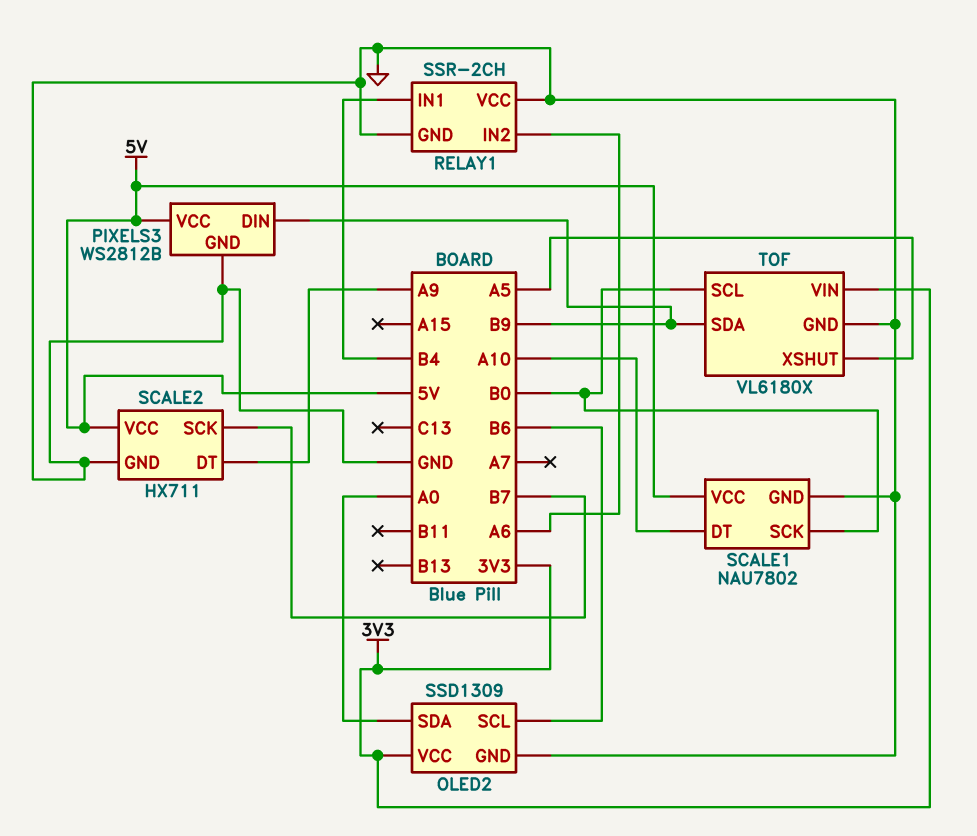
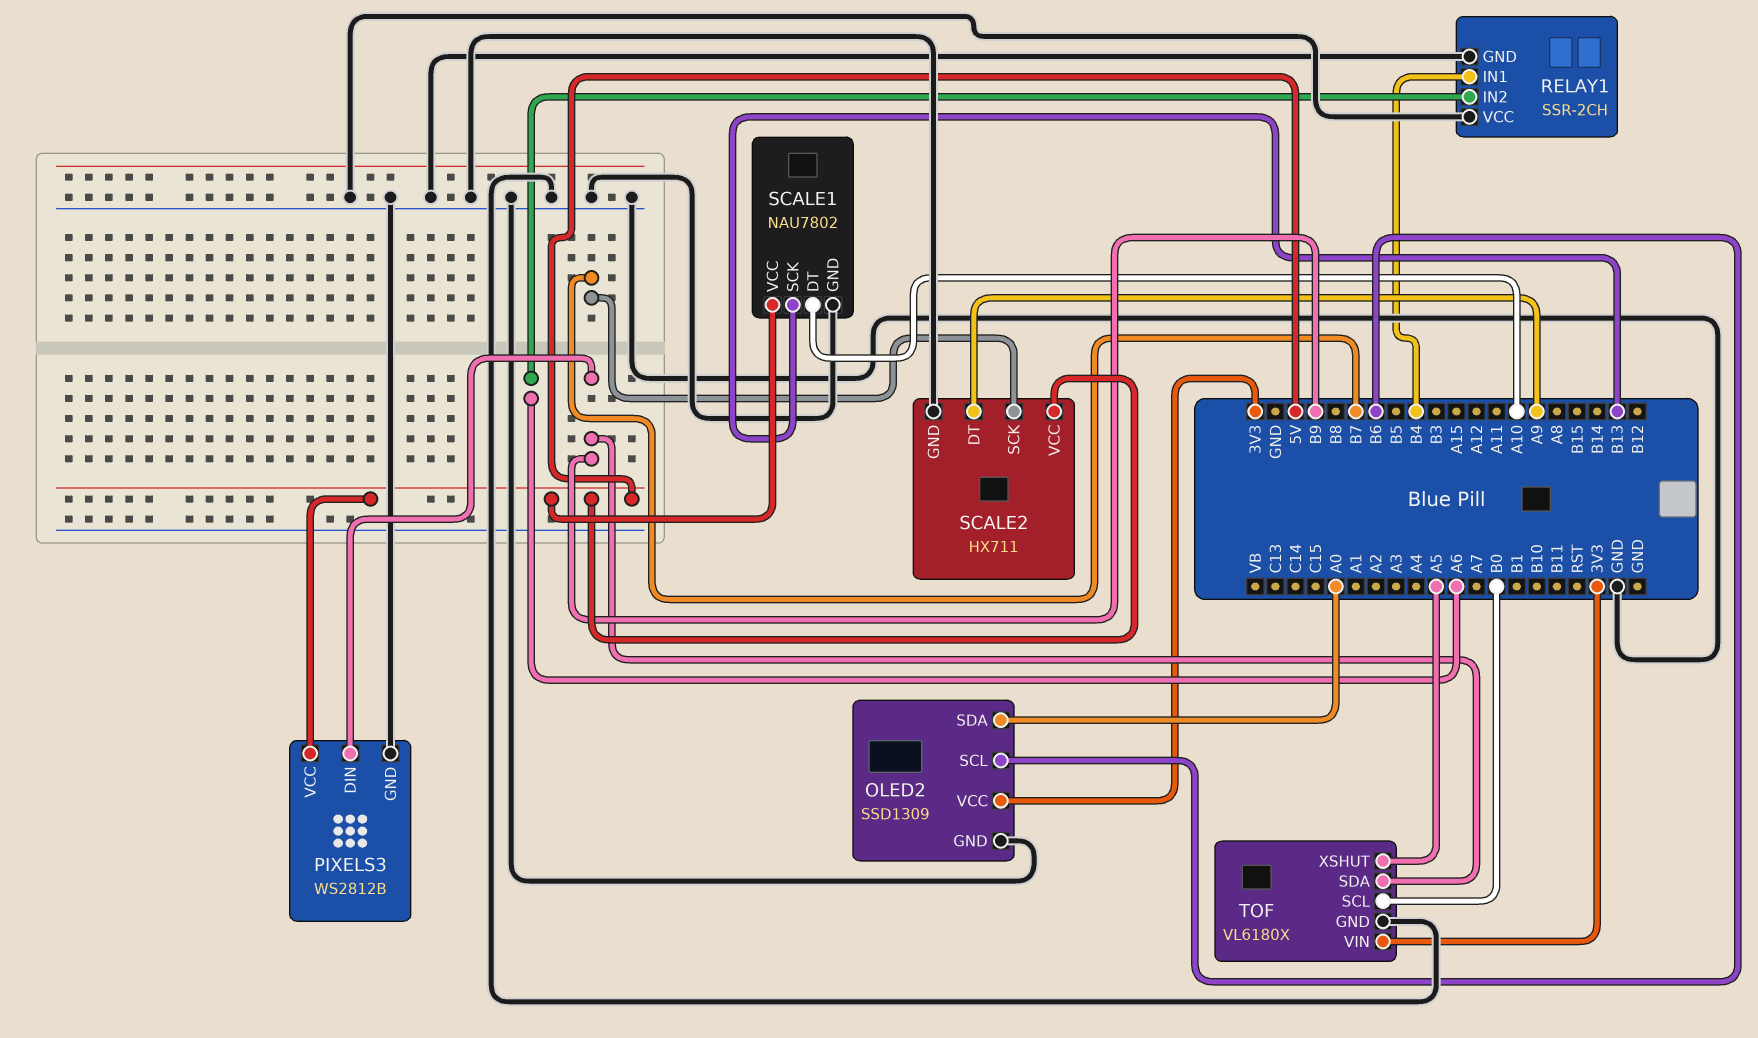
SCALE1 pin SCK: B0 -> B13

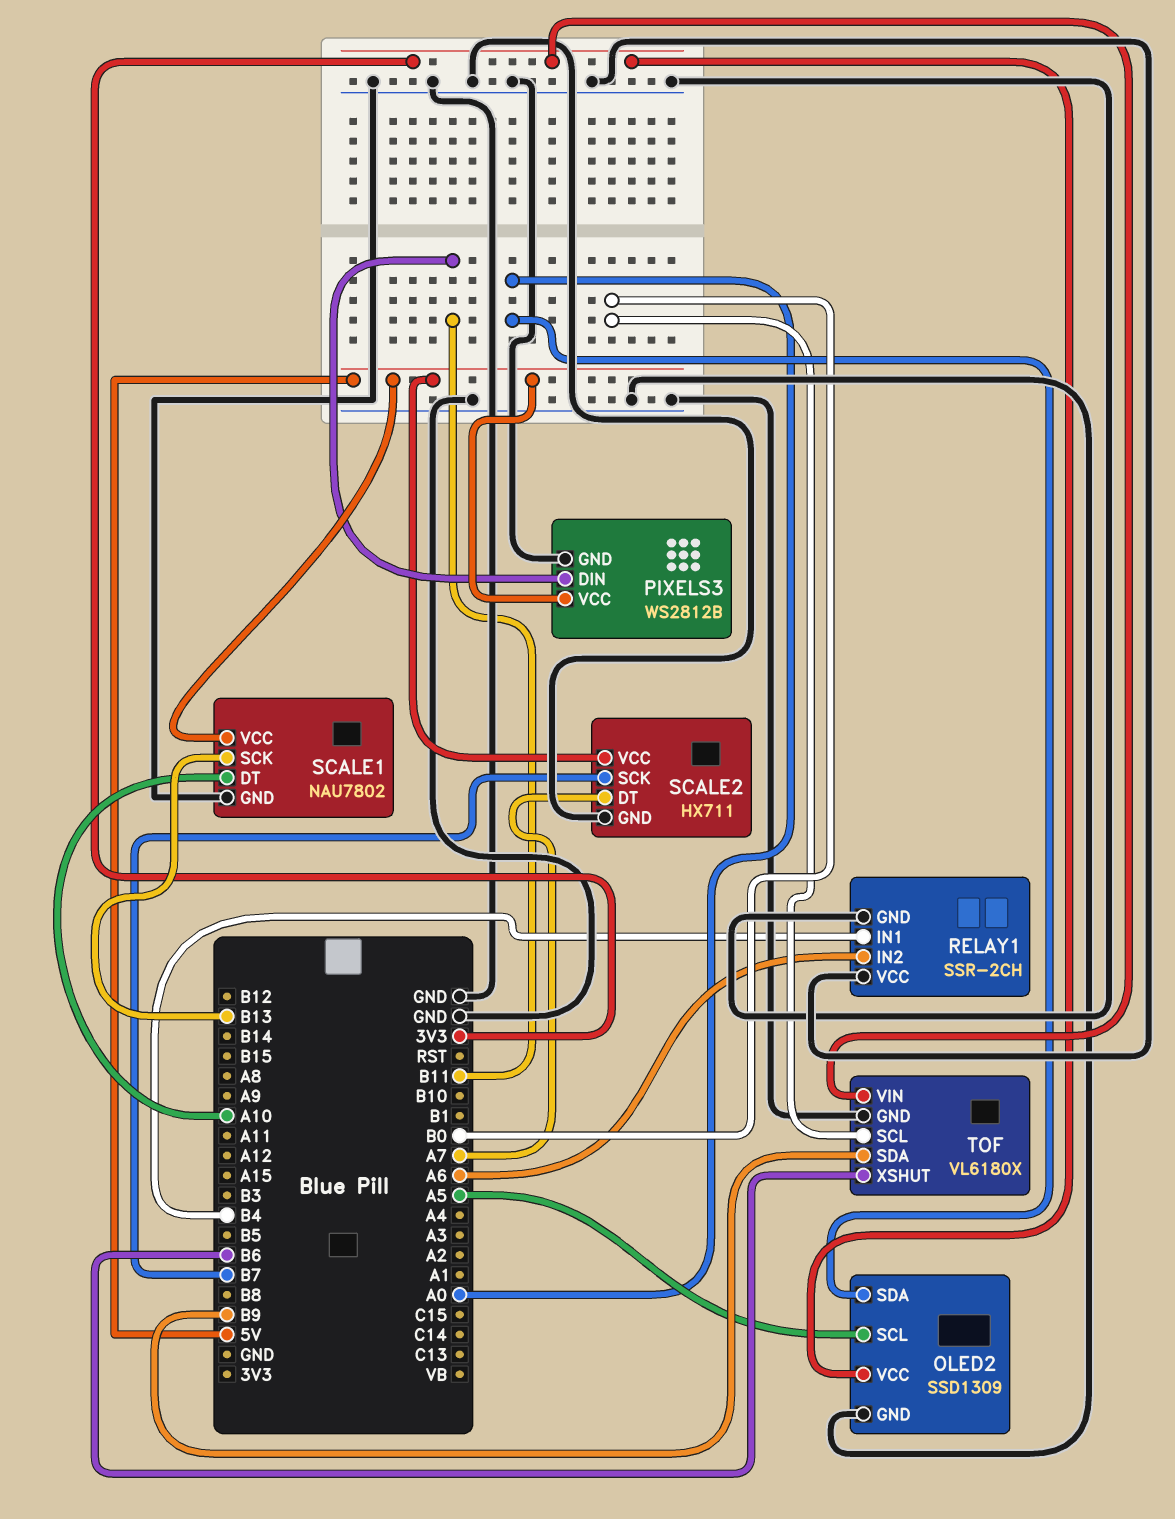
OLED2 pin SCL: B6 -> A5
PIXELS3 pin DIN: B9 -> B11
SCALE2 pin DT: A9 -> A7
TOF pin XSHUT: A5 -> B6

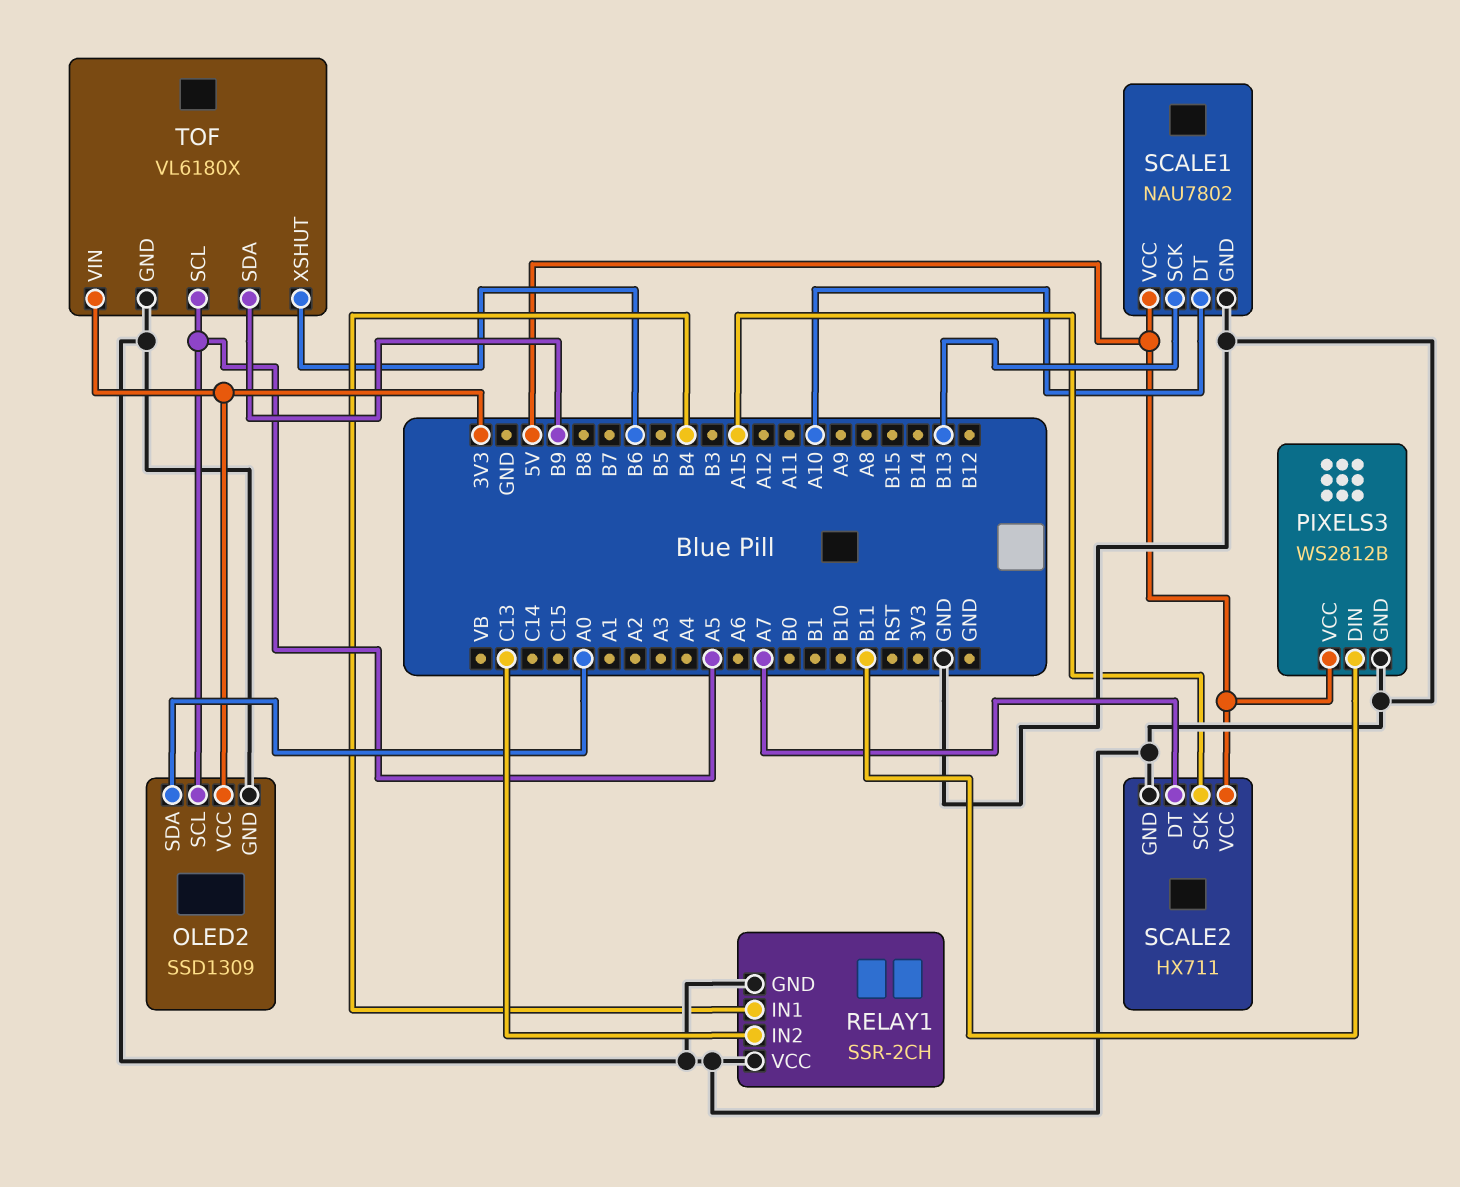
RELAY1 pin IN2: A6 -> C13
SCALE2 pin SCK: B7 -> A15
TOF pin SCL: B0 -> A5

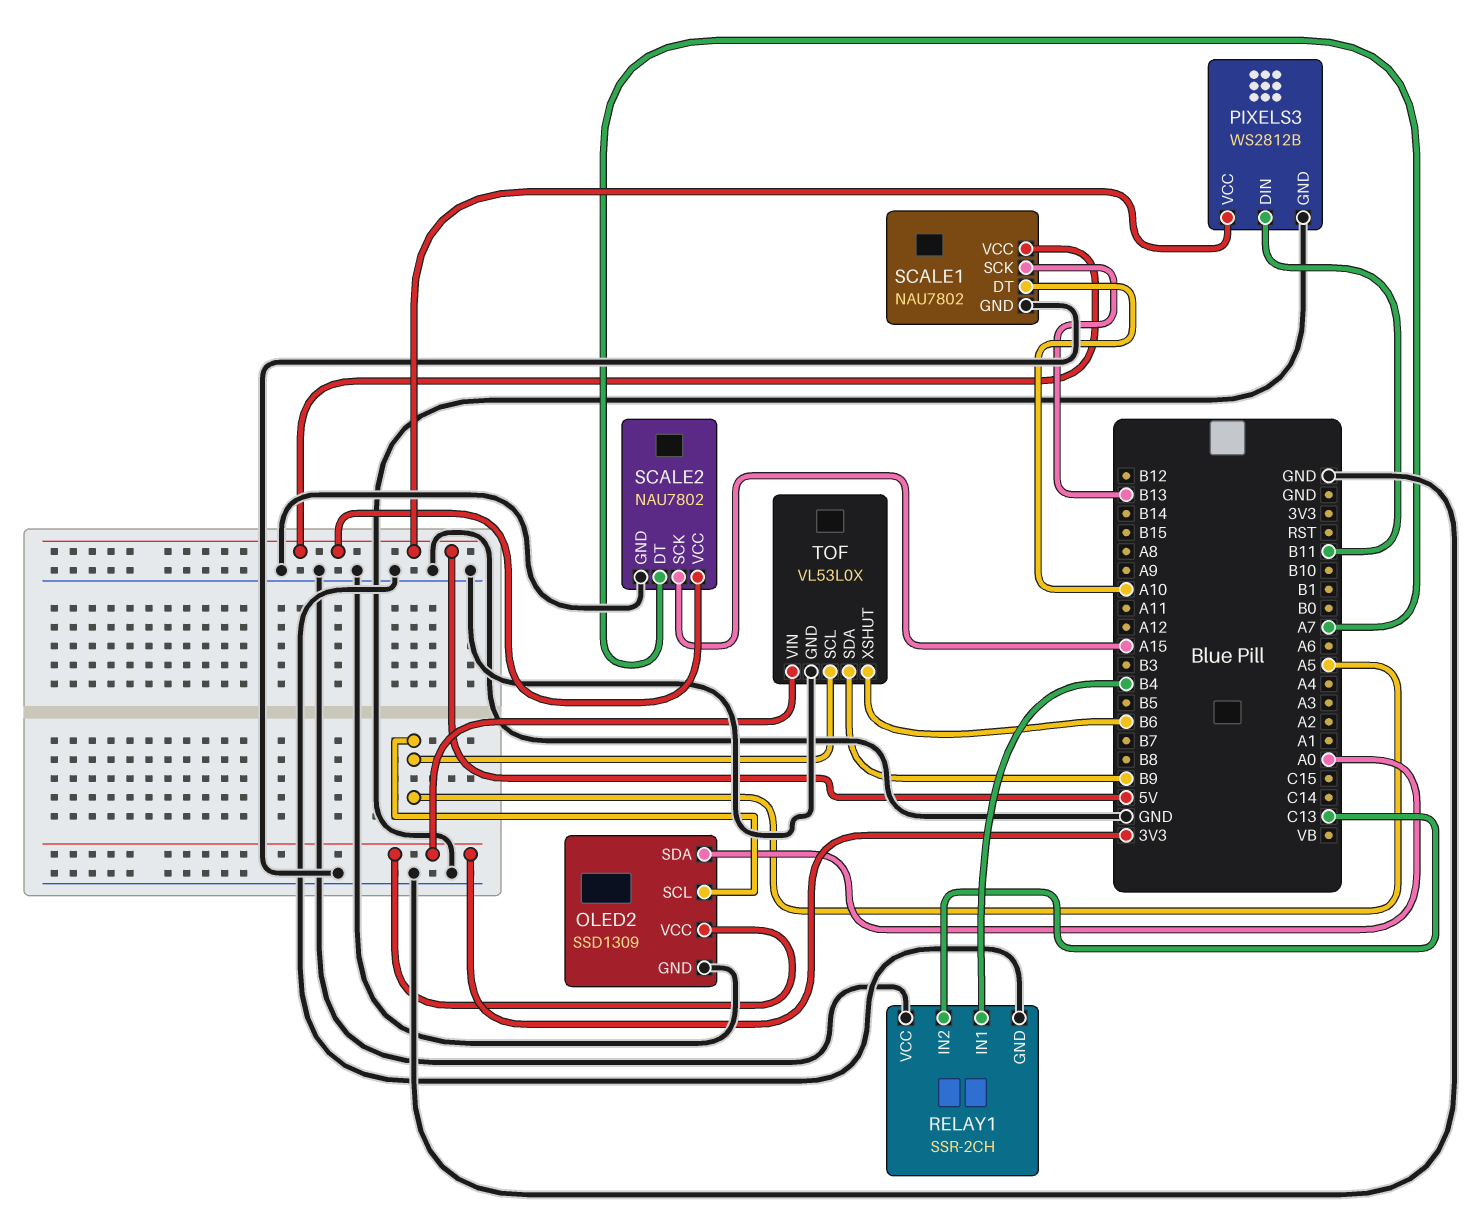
SCALE2: HX711 -> NAU7802
TOF: VL6180X -> VL53L0X

